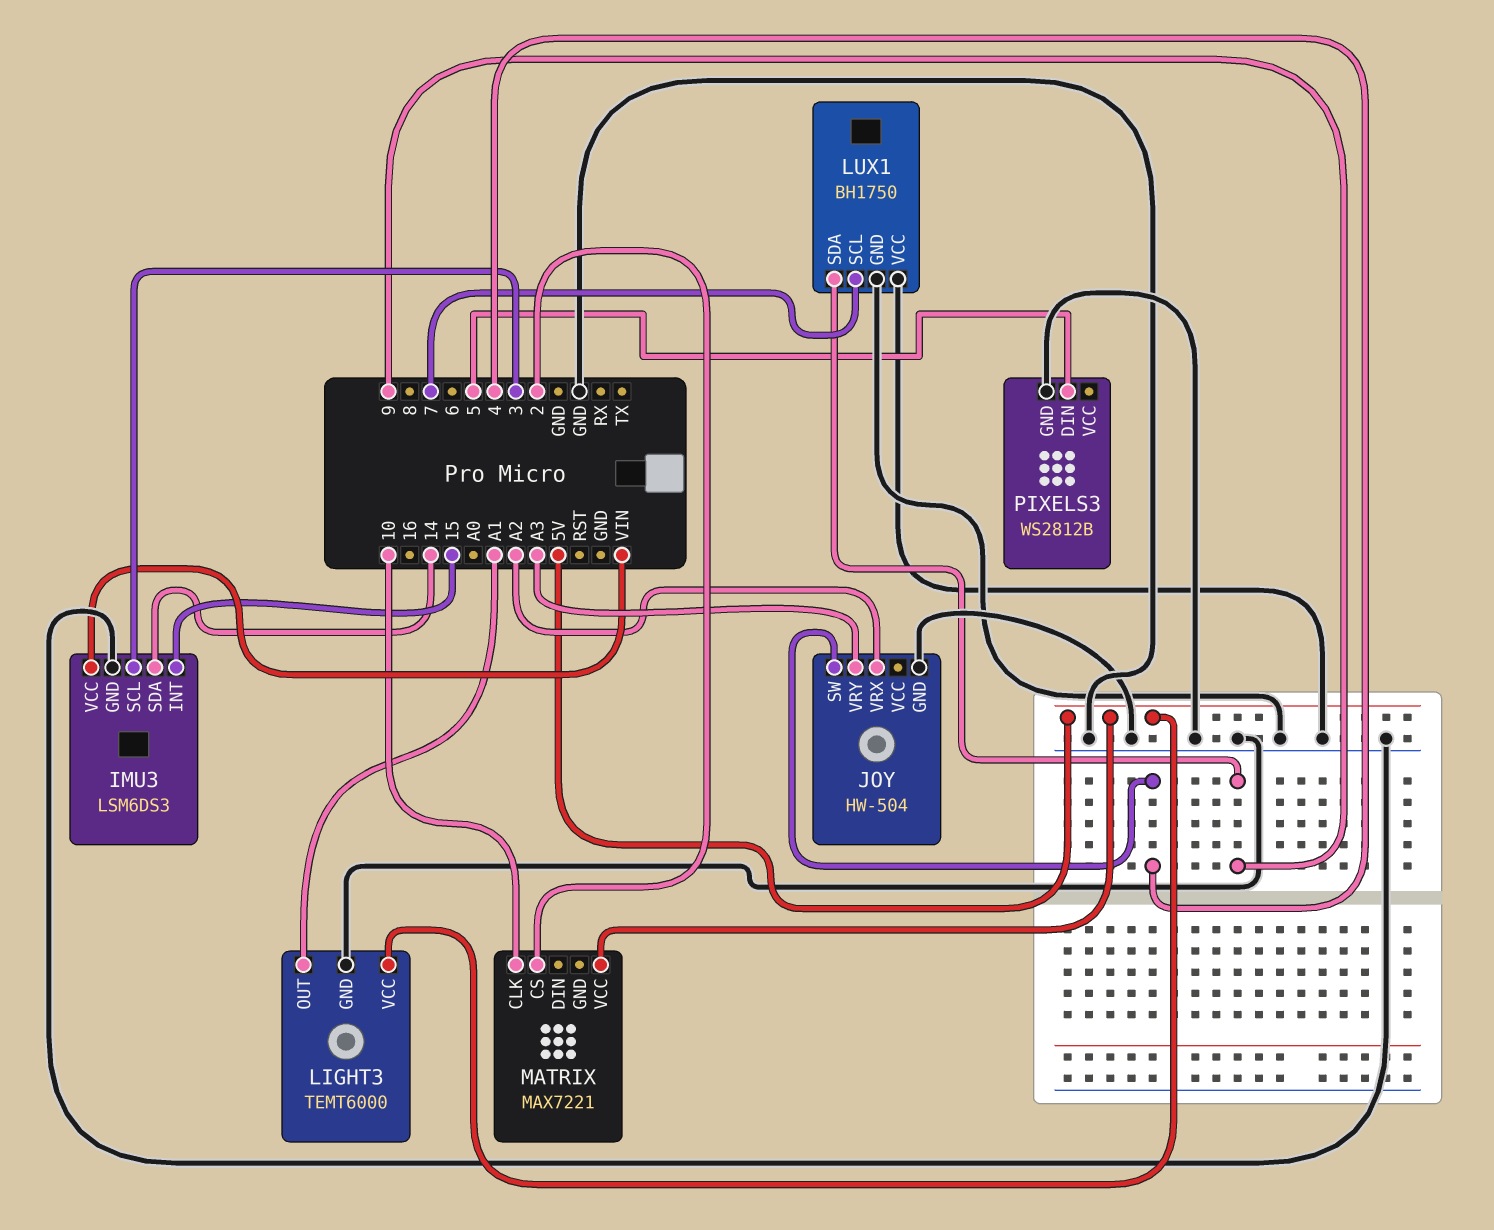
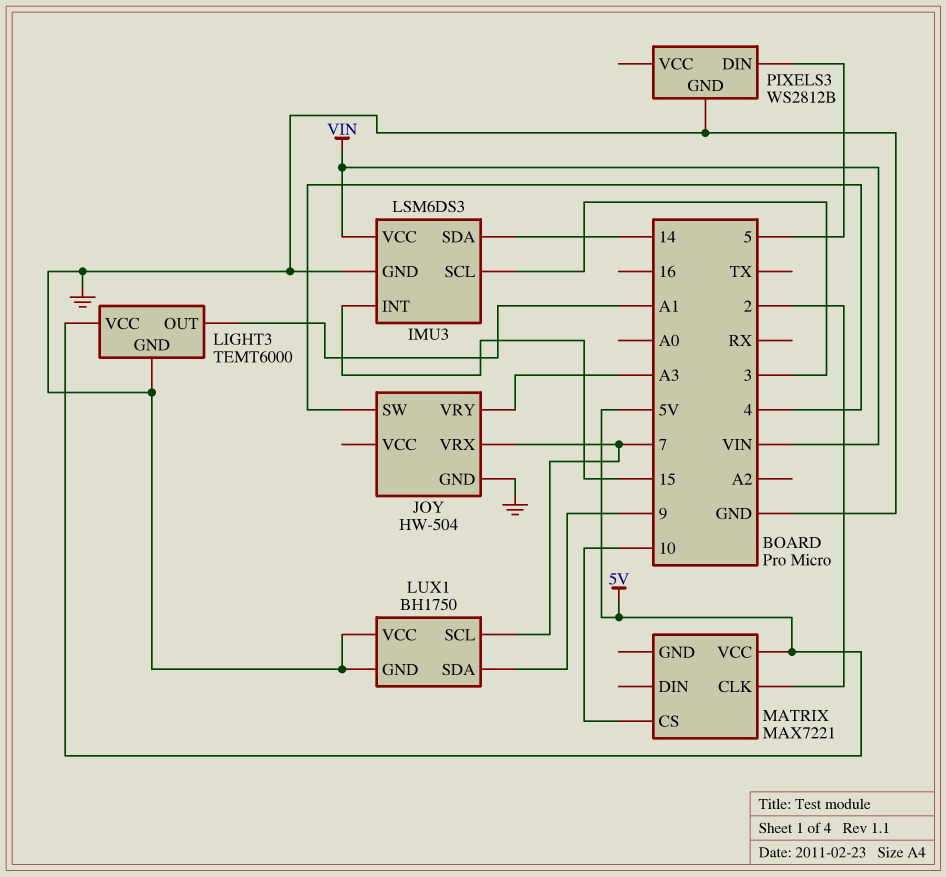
JOY pin VRX: A2 -> 7
MATRIX pin CLK: 10 -> 2
MATRIX pin CS: 2 -> 10

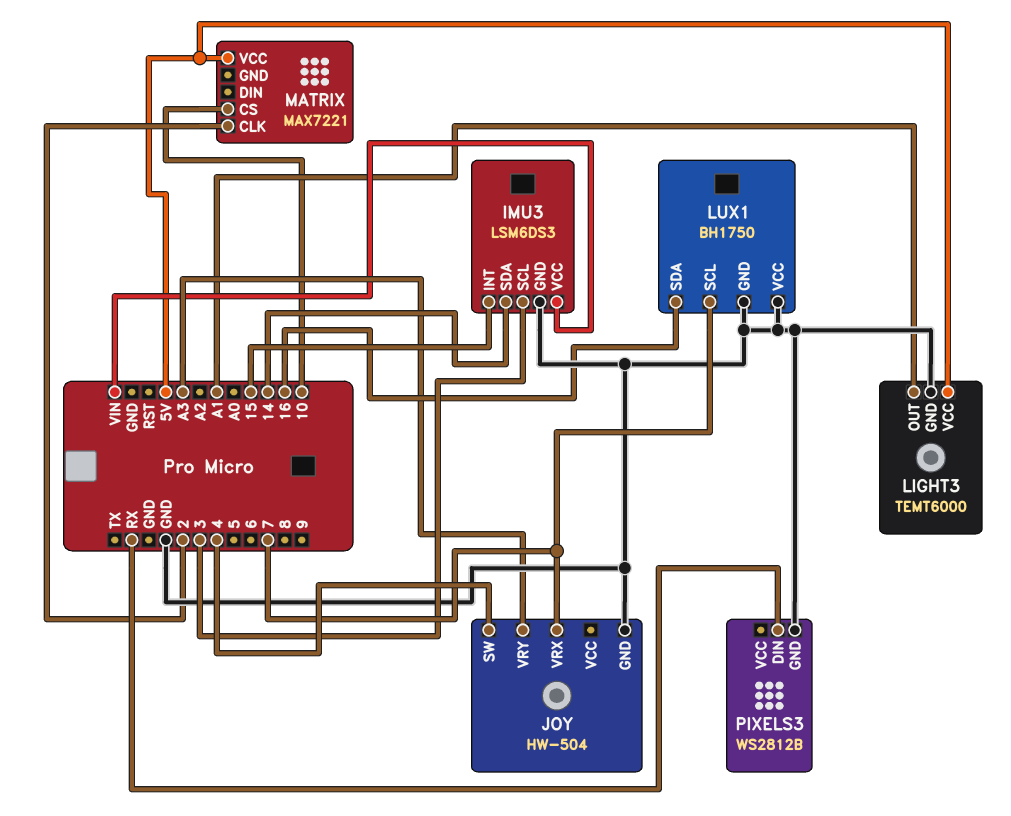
LUX1 pin SDA: 9 -> 16
PIXELS3 pin DIN: 5 -> RX

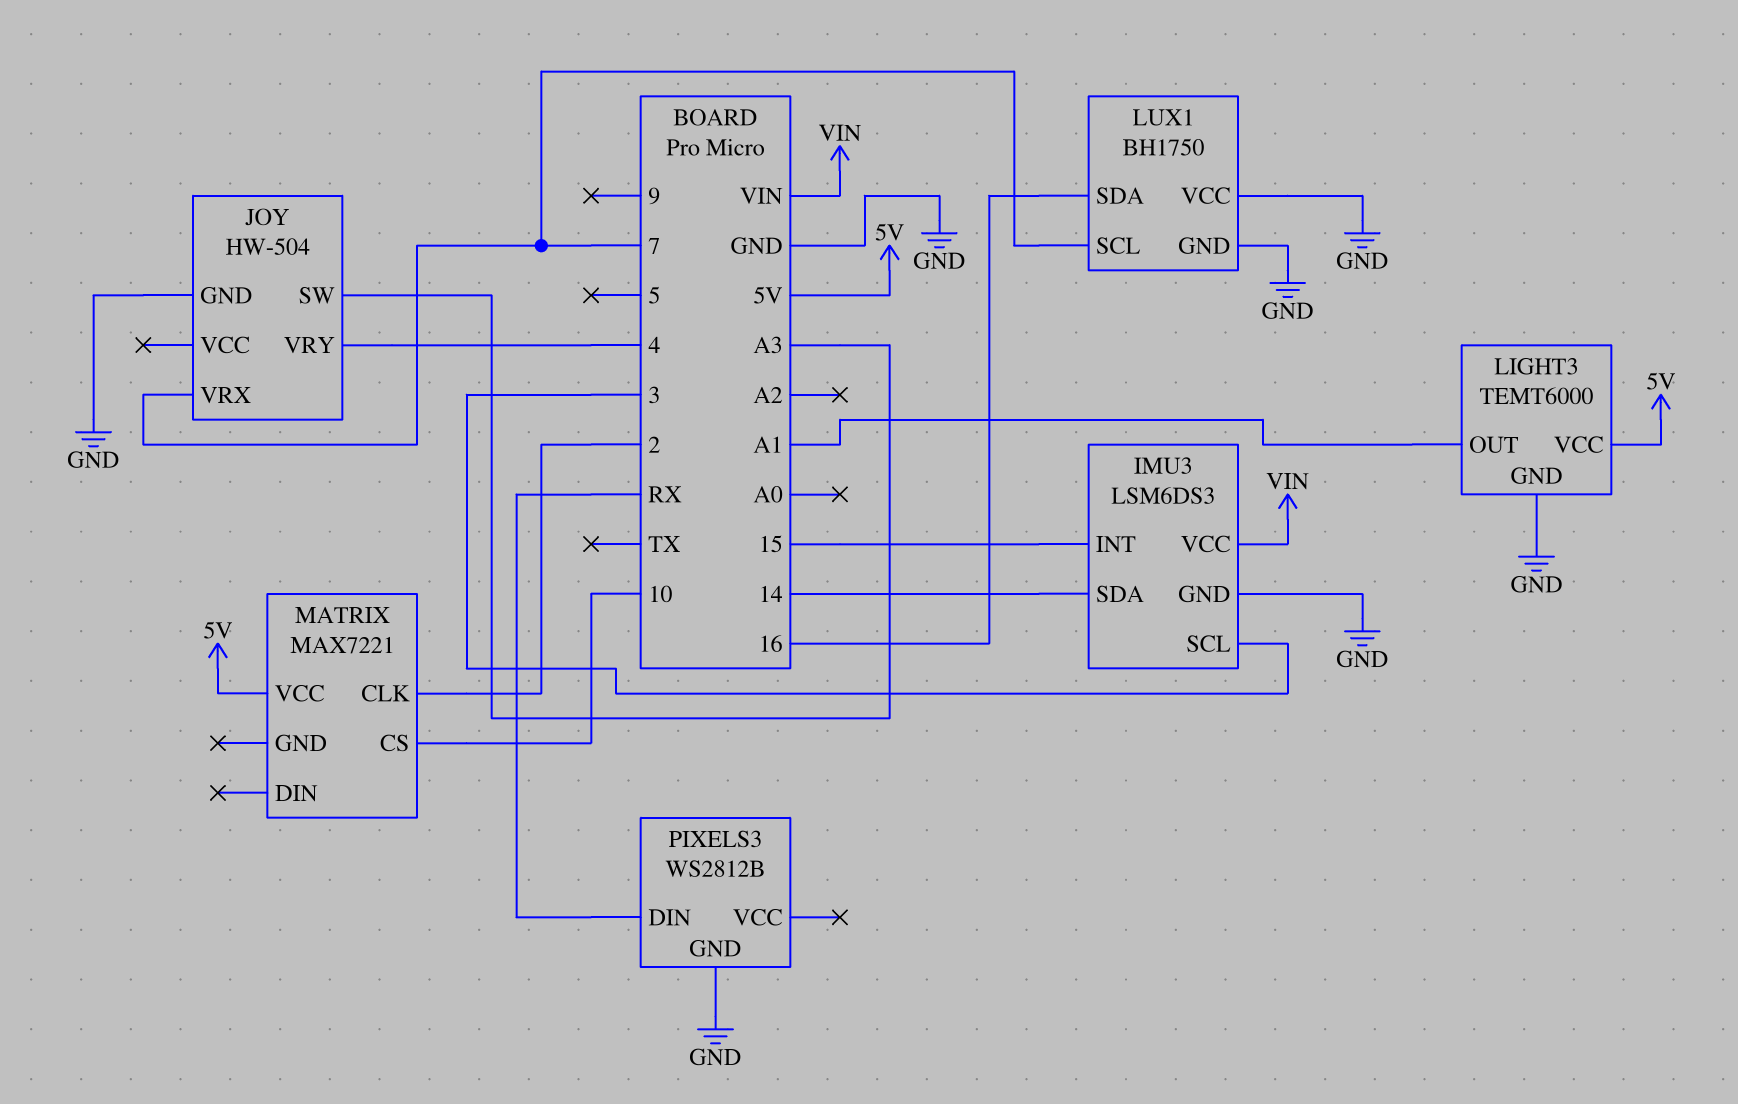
JOY pin SW: 4 -> A3
JOY pin VRY: A3 -> 4

